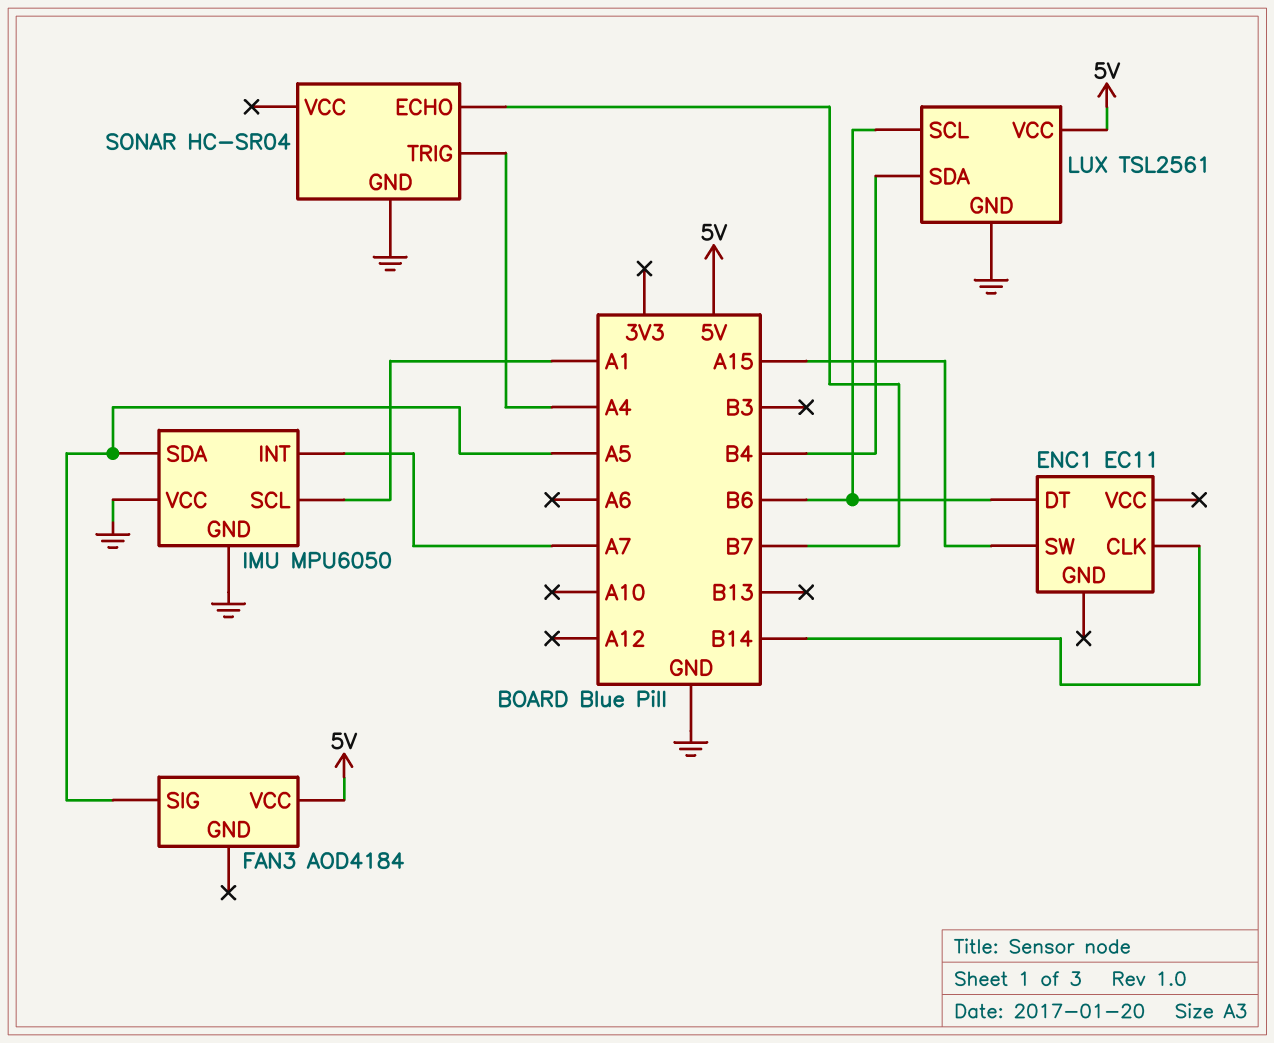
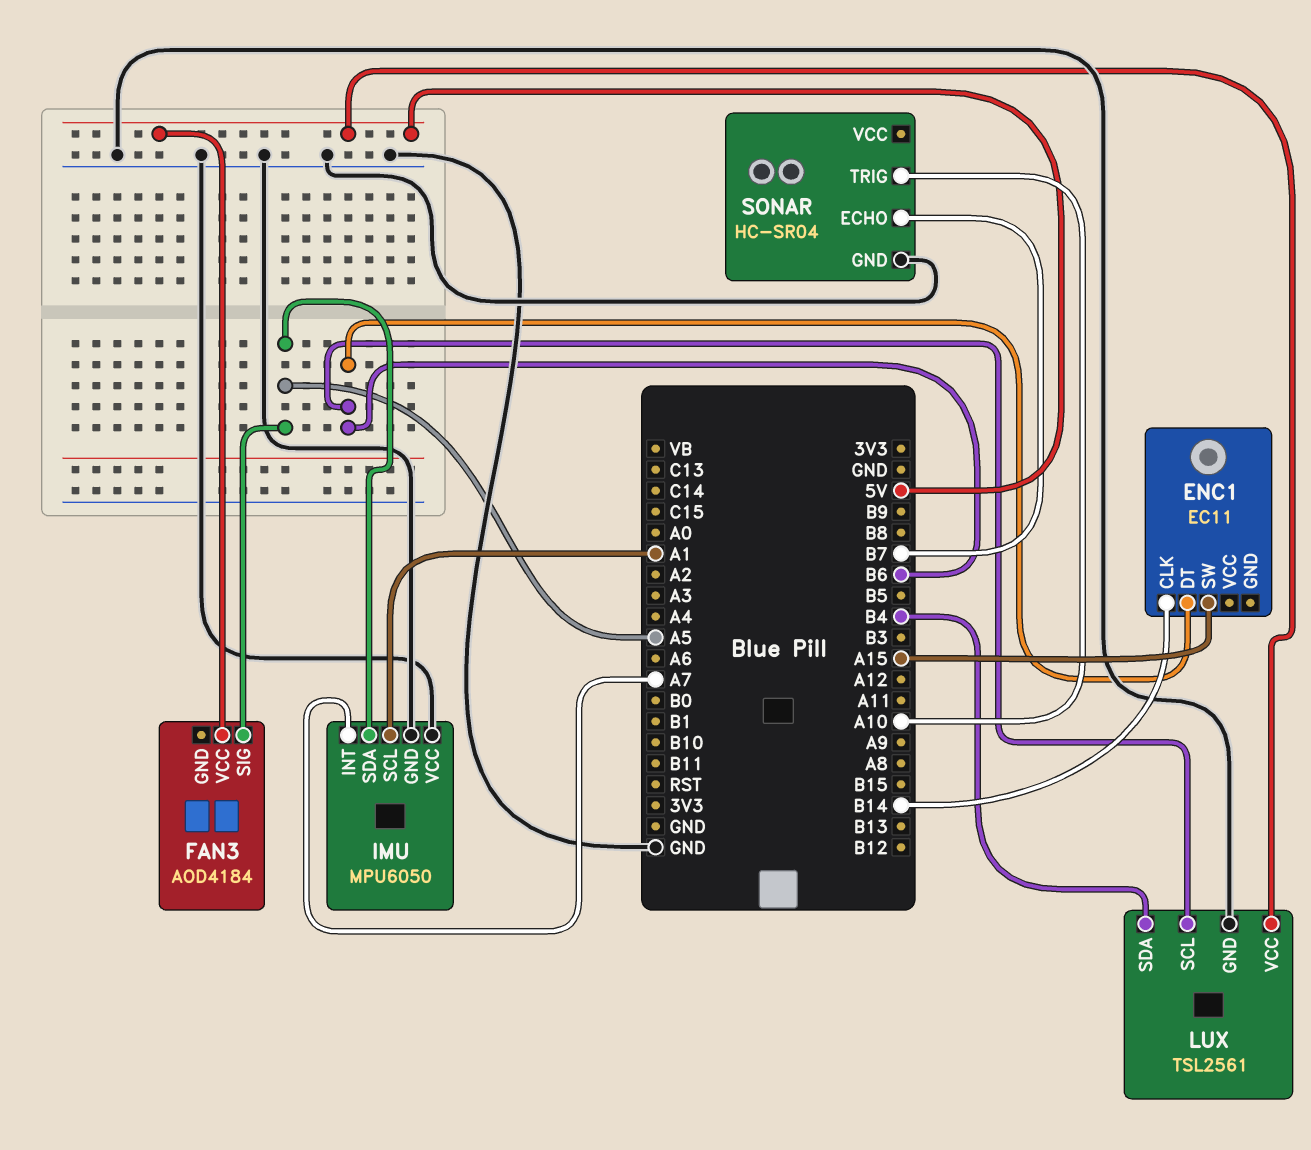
SONAR pin TRIG: A4 -> A10

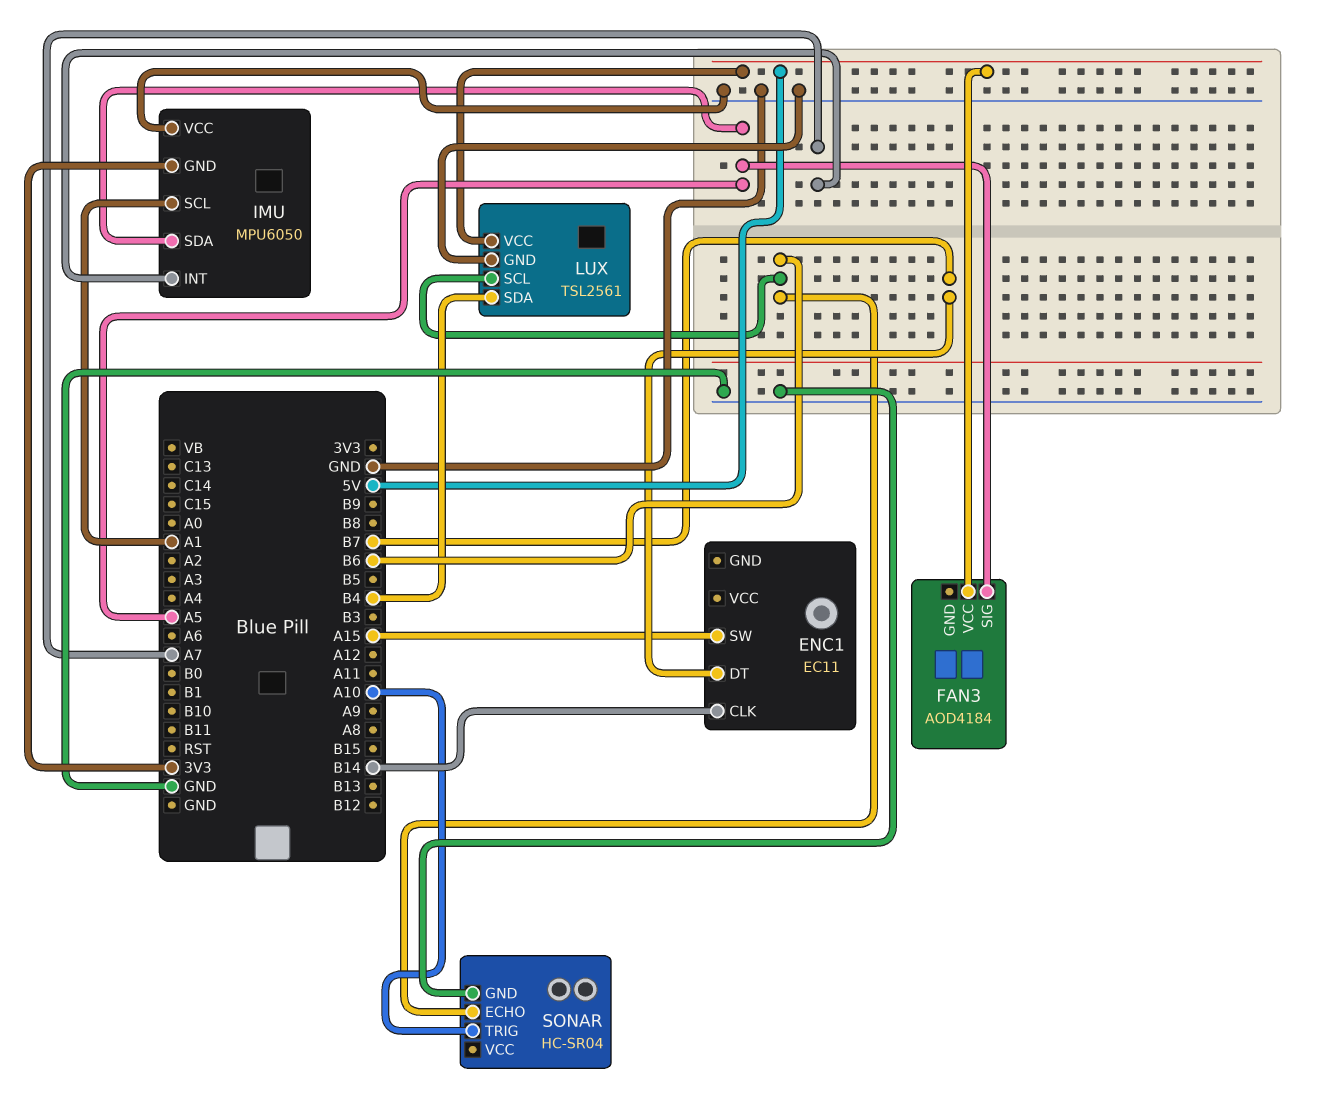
ENC1 pin DT: B6 -> B7
IMU pin GND: GND -> 3V3
SONAR pin ECHO: B7 -> B6

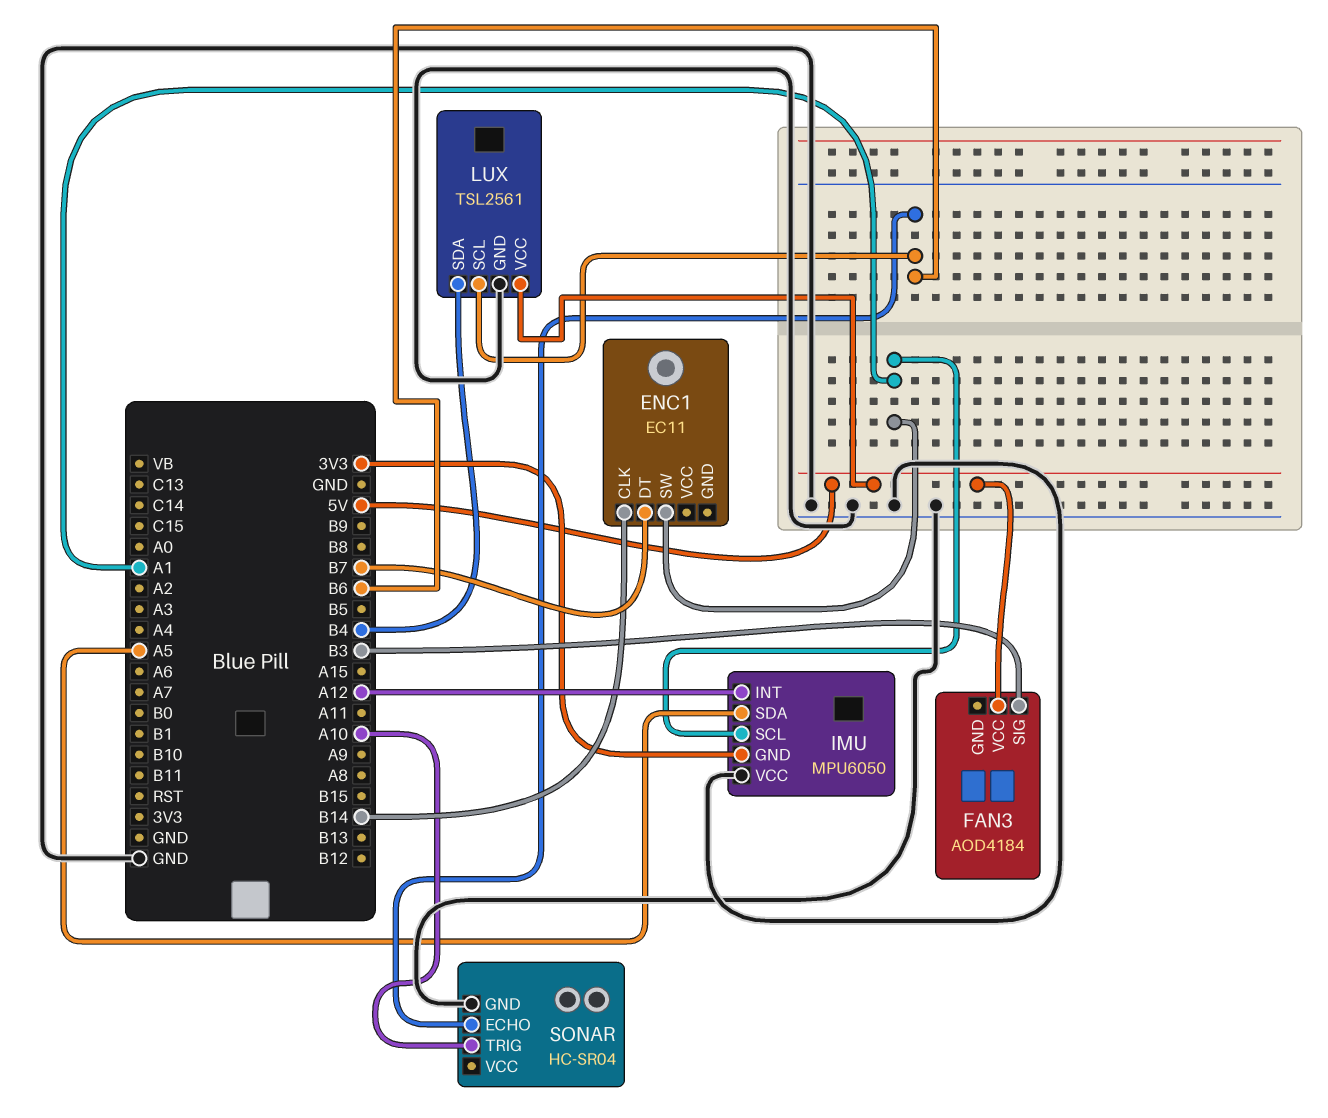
ENC1 pin SW: A15 -> A1
FAN3 pin SIG: A5 -> B3
IMU pin INT: A7 -> A12

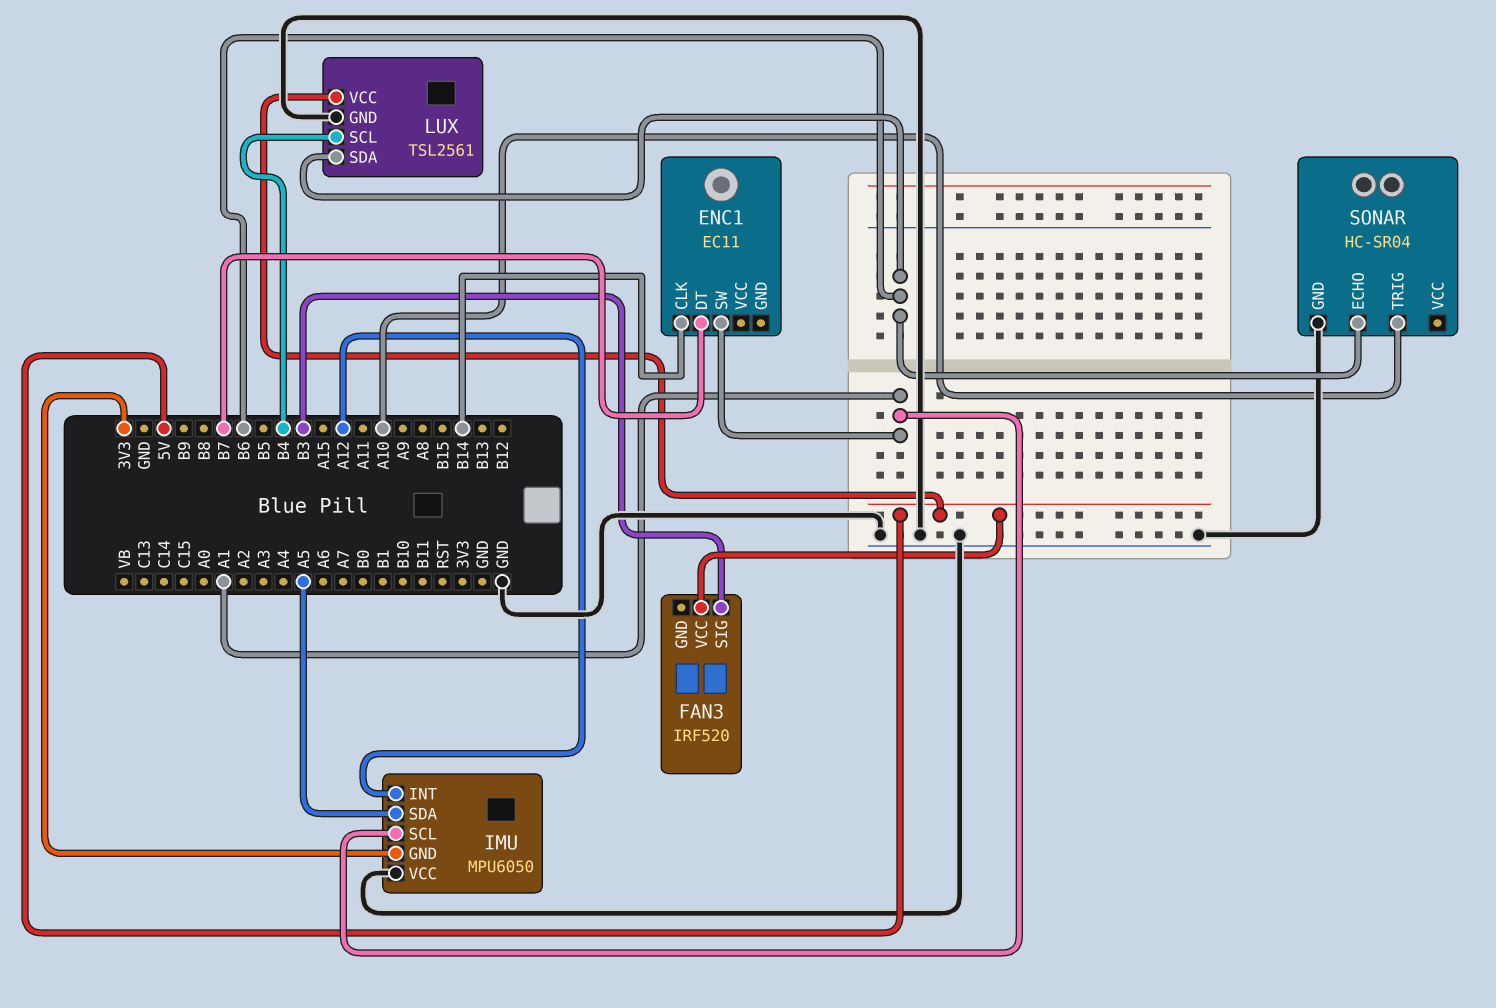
FAN3: AOD4184 -> IRF520
LUX pin SCL: B6 -> B4
LUX pin SDA: B4 -> B6

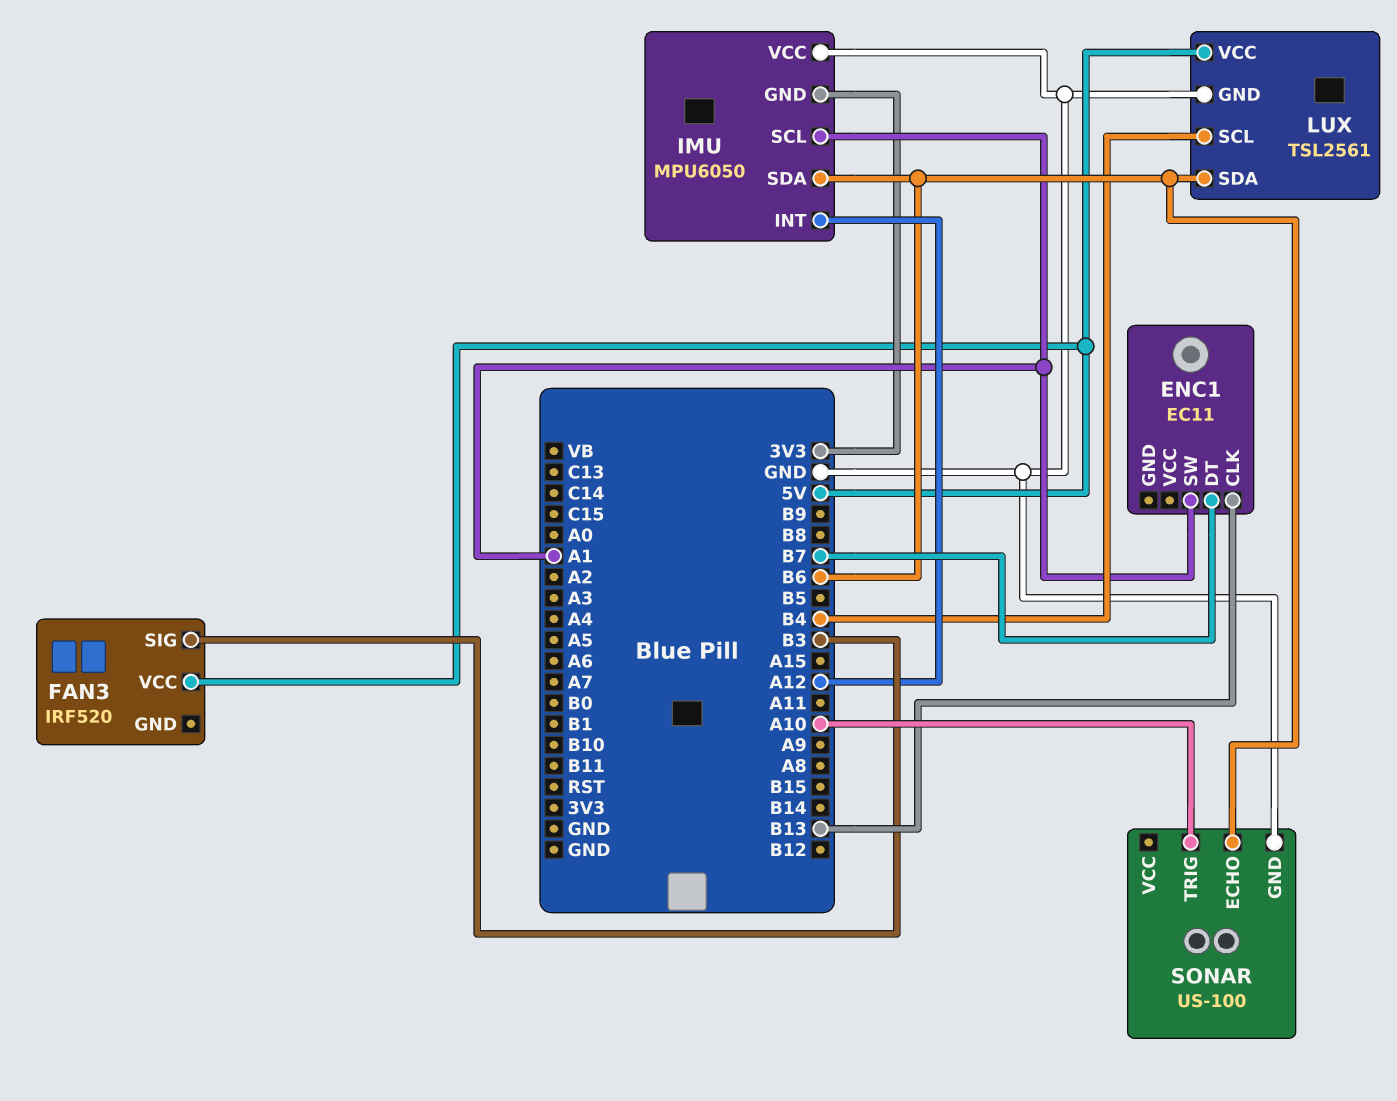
ENC1 pin CLK: B14 -> B13
IMU pin SDA: A5 -> B6
SONAR: HC-SR04 -> US-100

